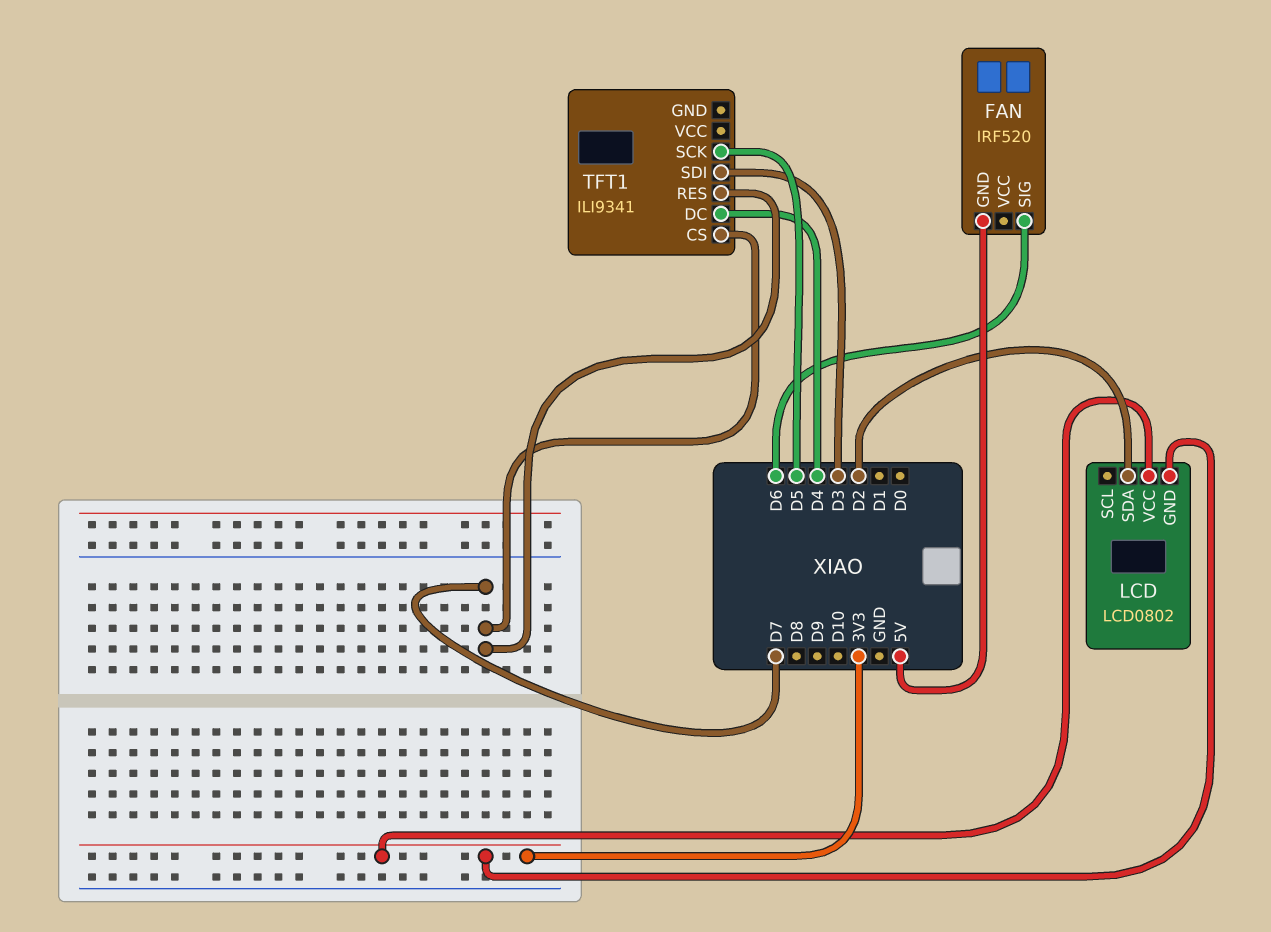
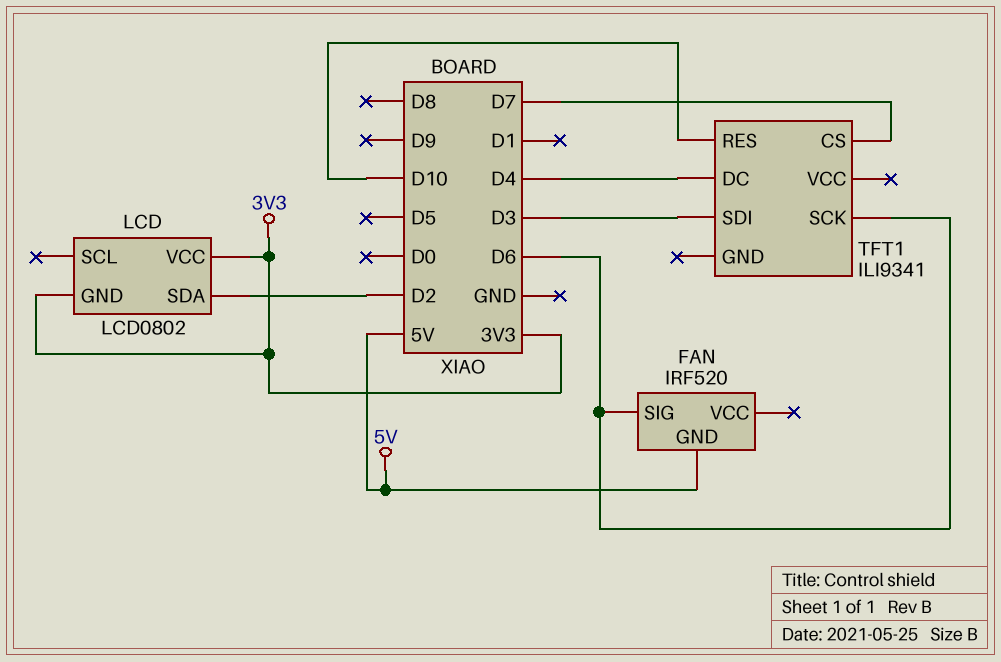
TFT1 pin RES: D7 -> D10
TFT1 pin SCK: D5 -> D6

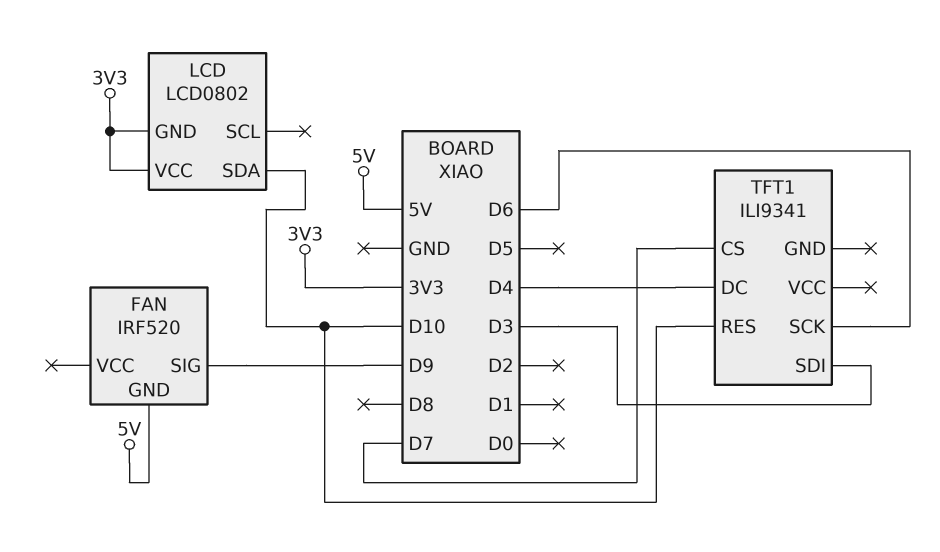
FAN pin SIG: D6 -> D9
LCD pin SDA: D2 -> D10

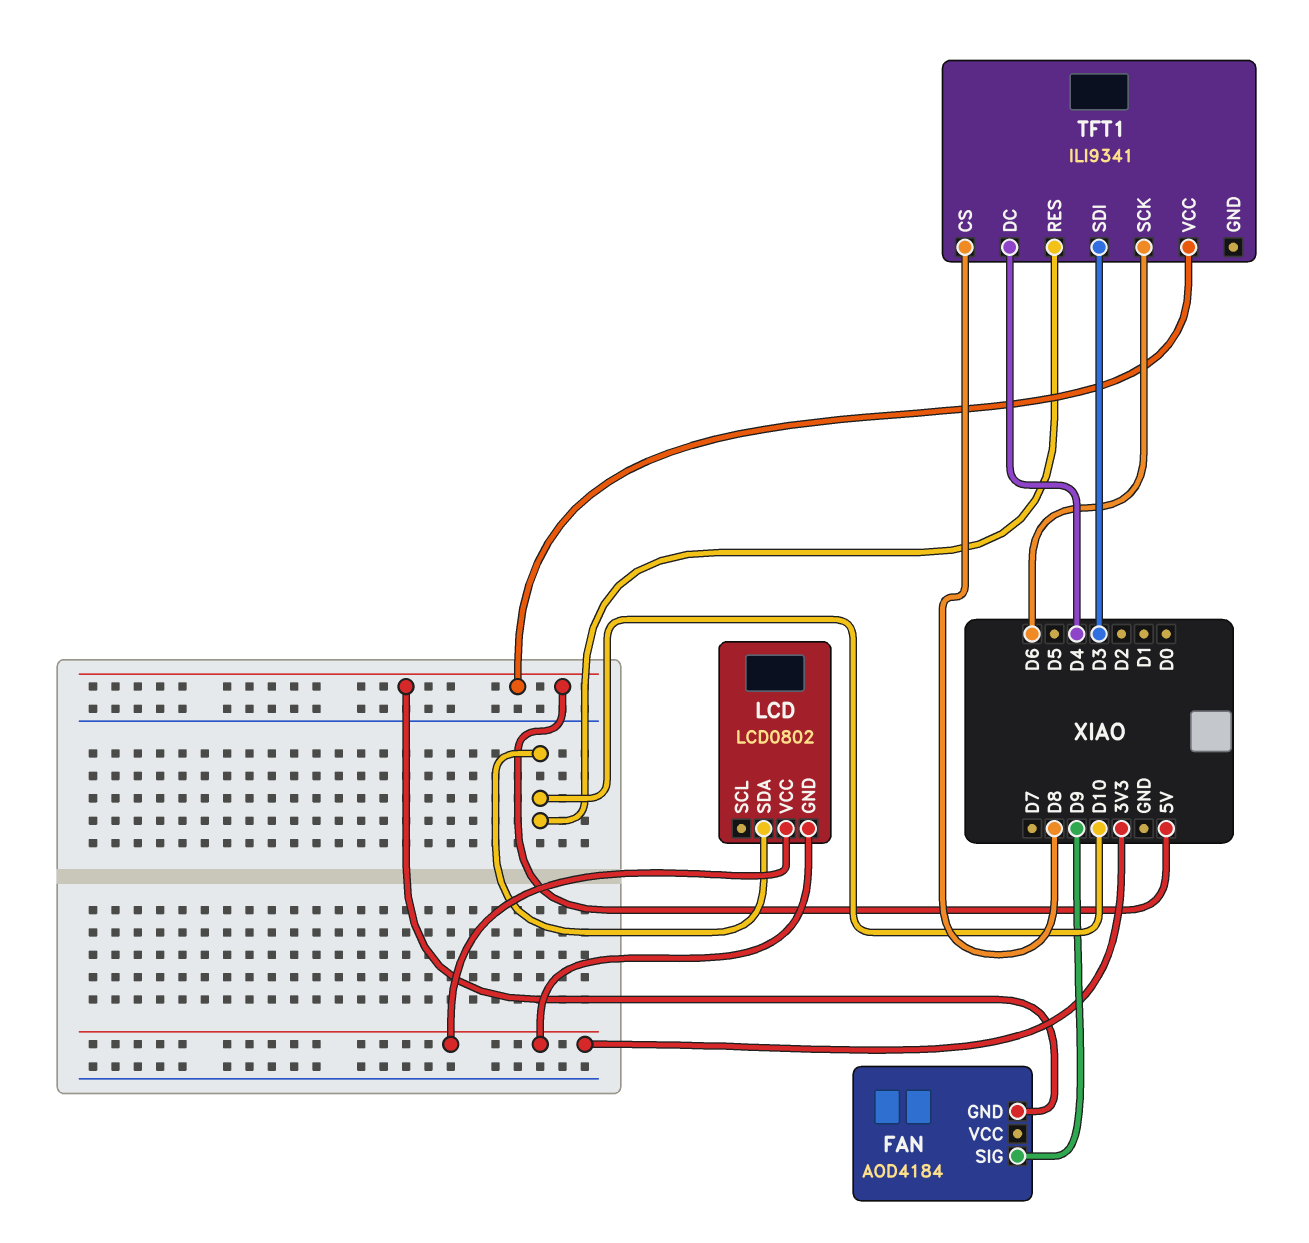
FAN: IRF520 -> AOD4184
TFT1 pin CS: D7 -> D8
TFT1 pin VCC: none -> 5V

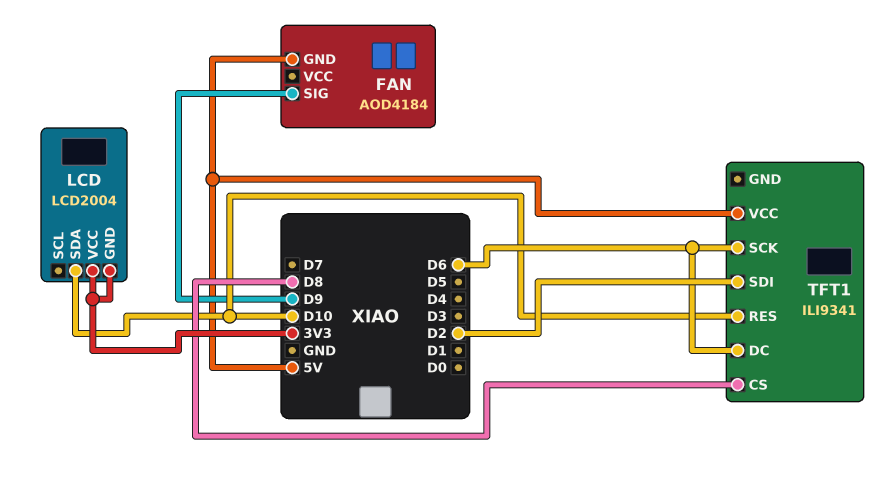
LCD: LCD0802 -> LCD2004
TFT1 pin DC: D4 -> D6
TFT1 pin SDI: D3 -> D2

